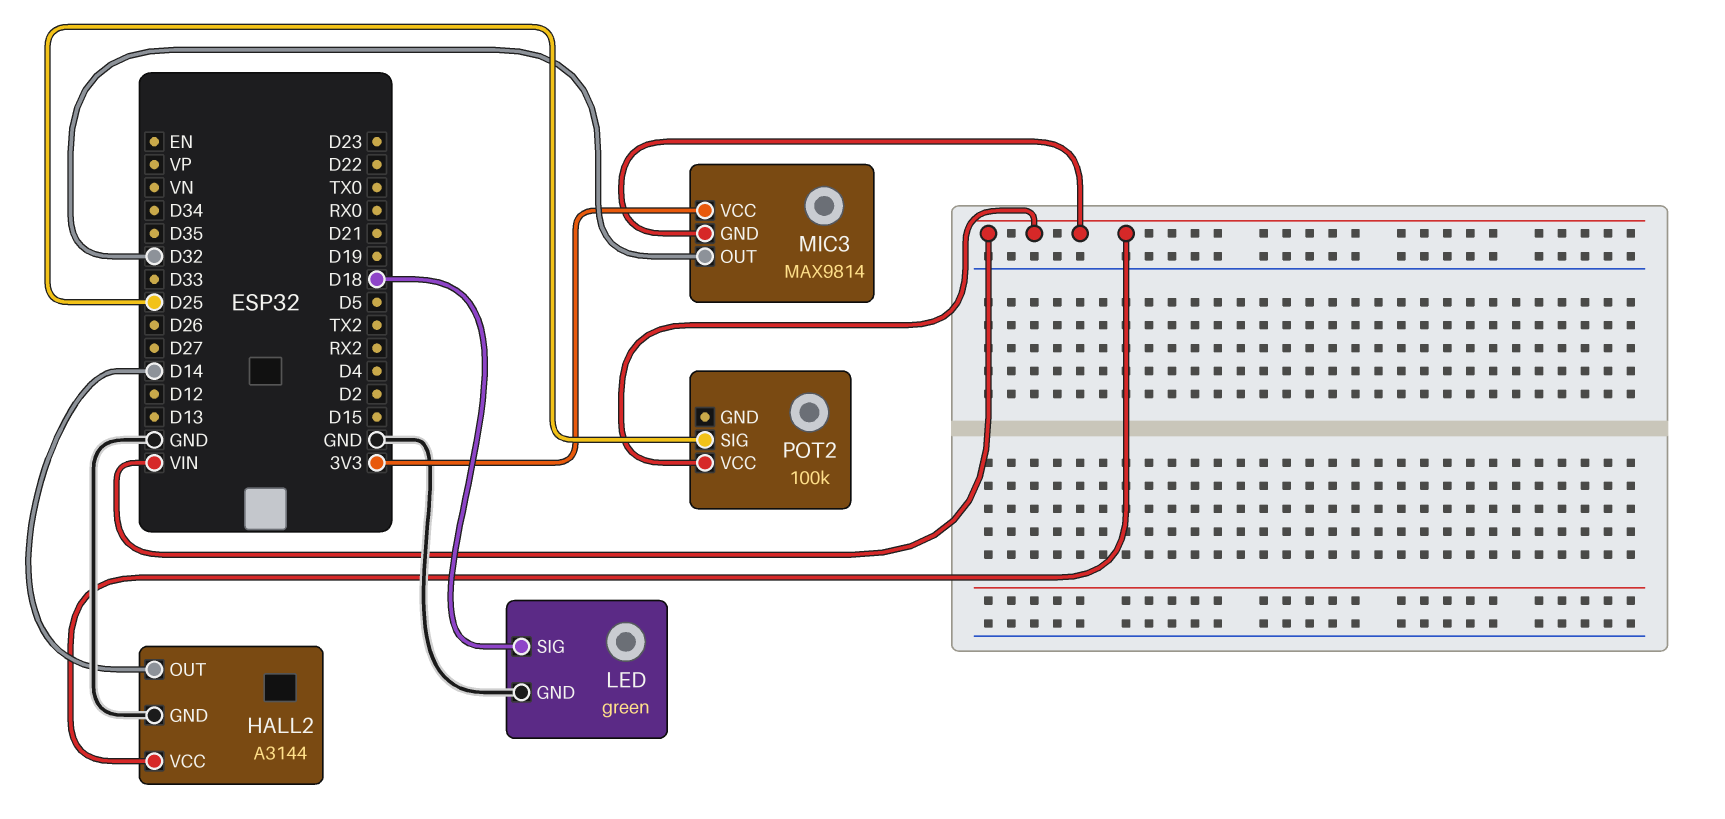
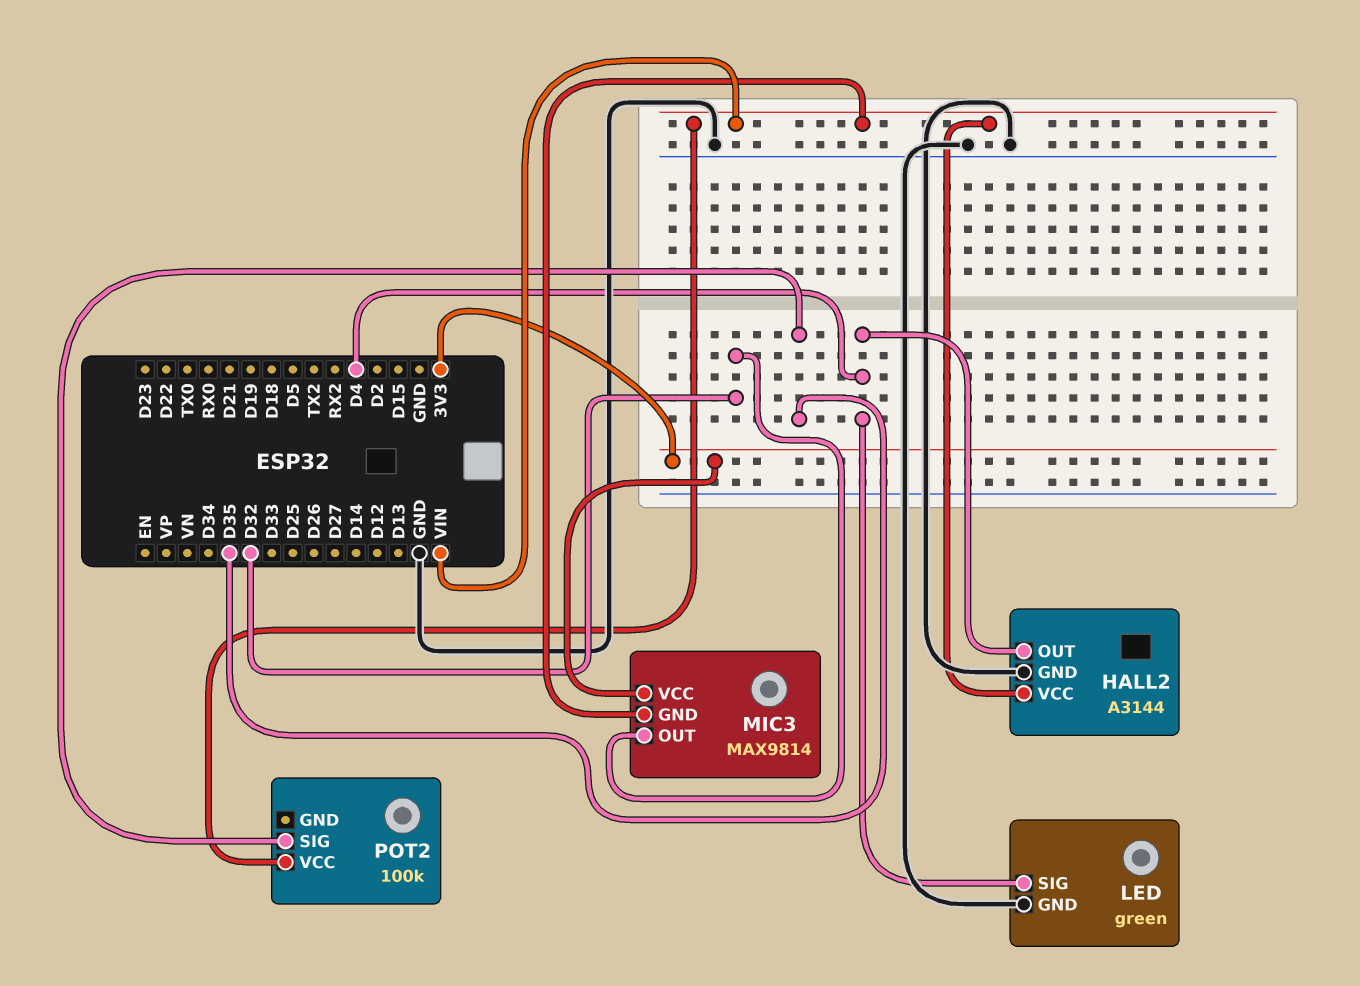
HALL2 pin OUT: D14 -> D4
LED pin SIG: D18 -> D4
POT2 pin SIG: D25 -> D35

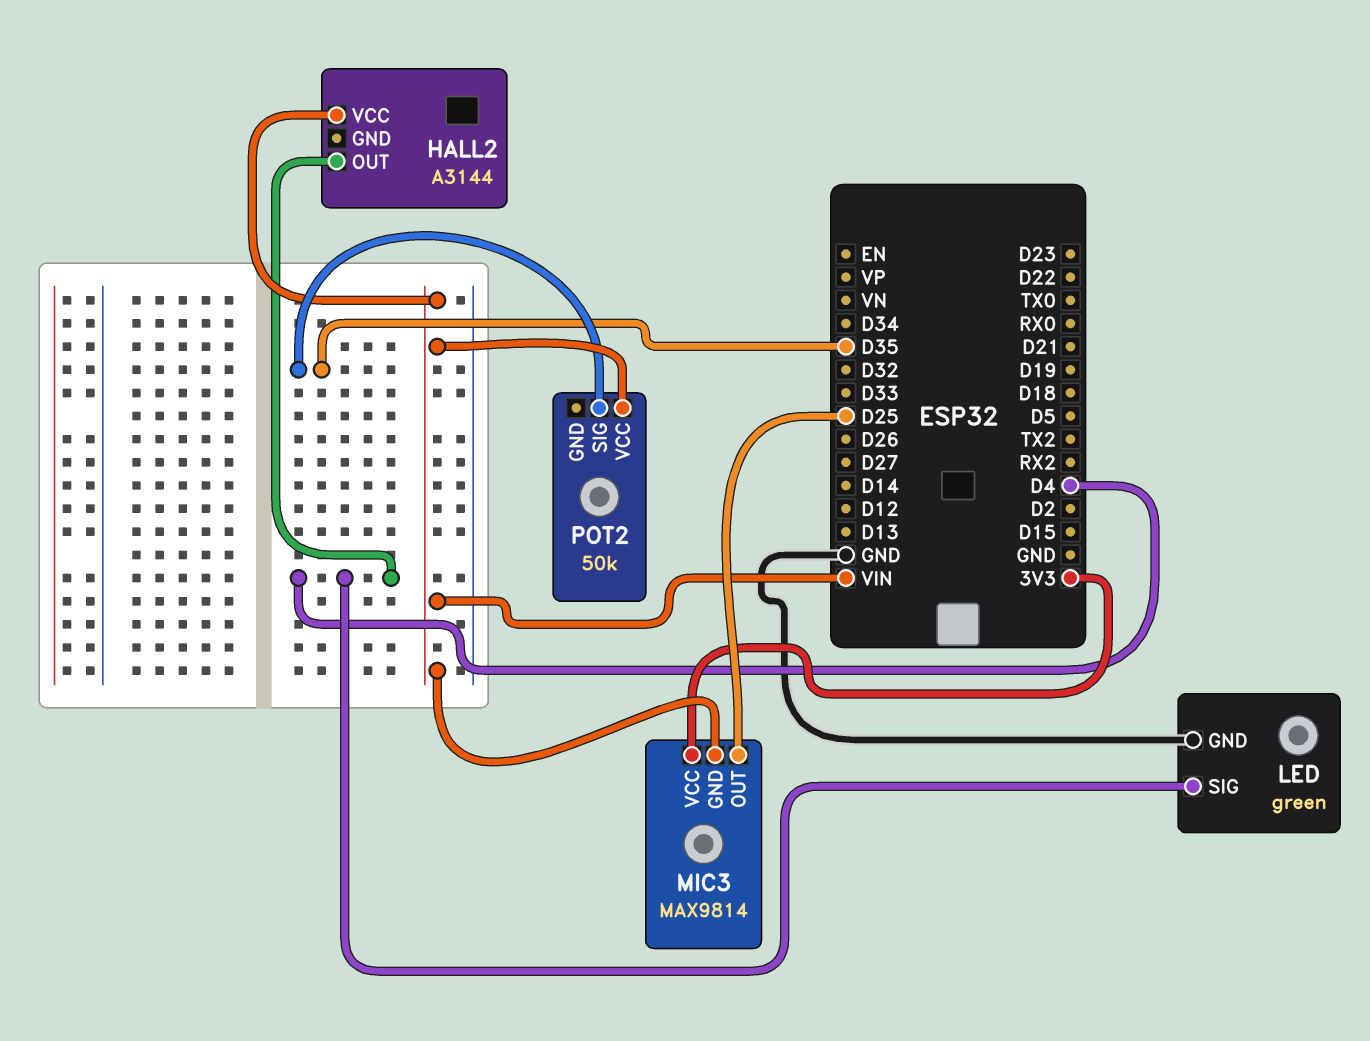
HALL2 pin GND: GND -> none
MIC3 pin OUT: D32 -> D25
POT2: 100k -> 50k

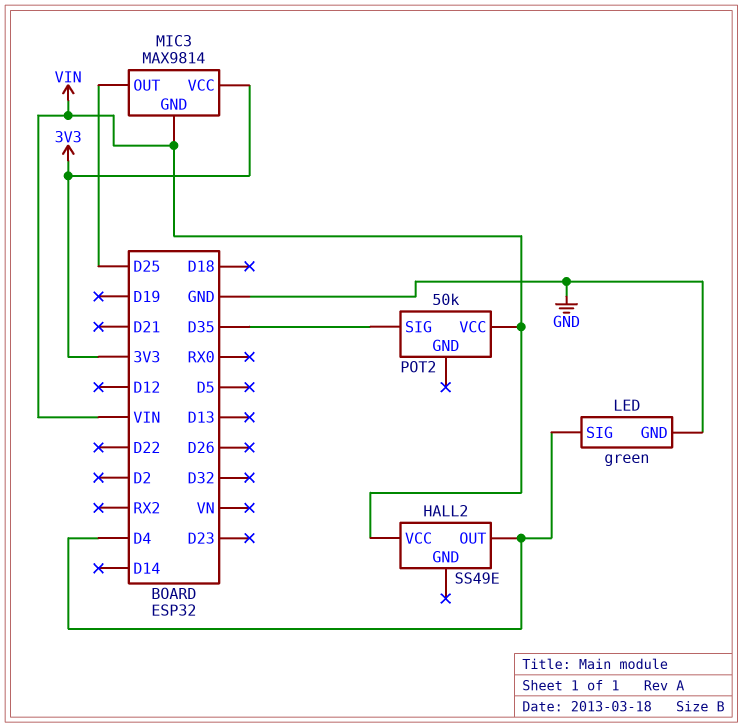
HALL2: A3144 -> SS49E

